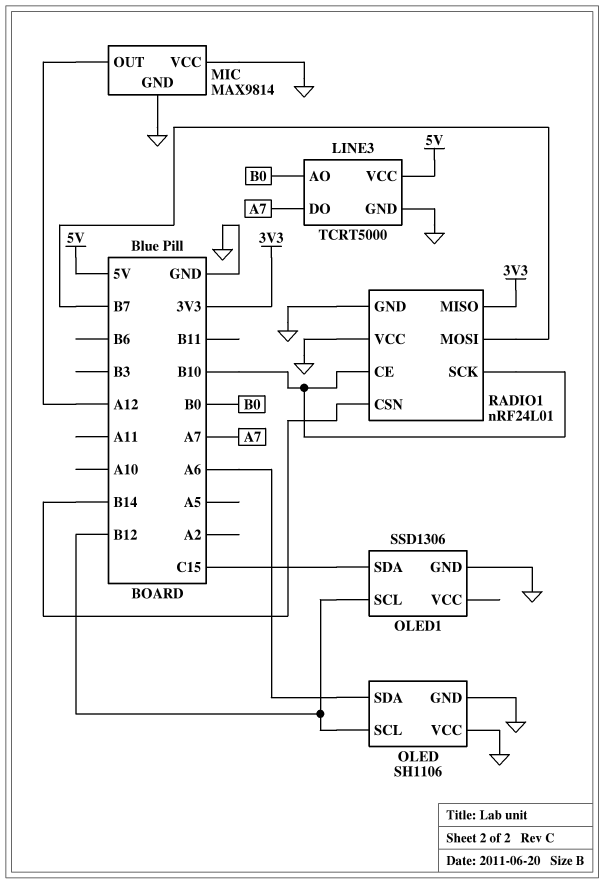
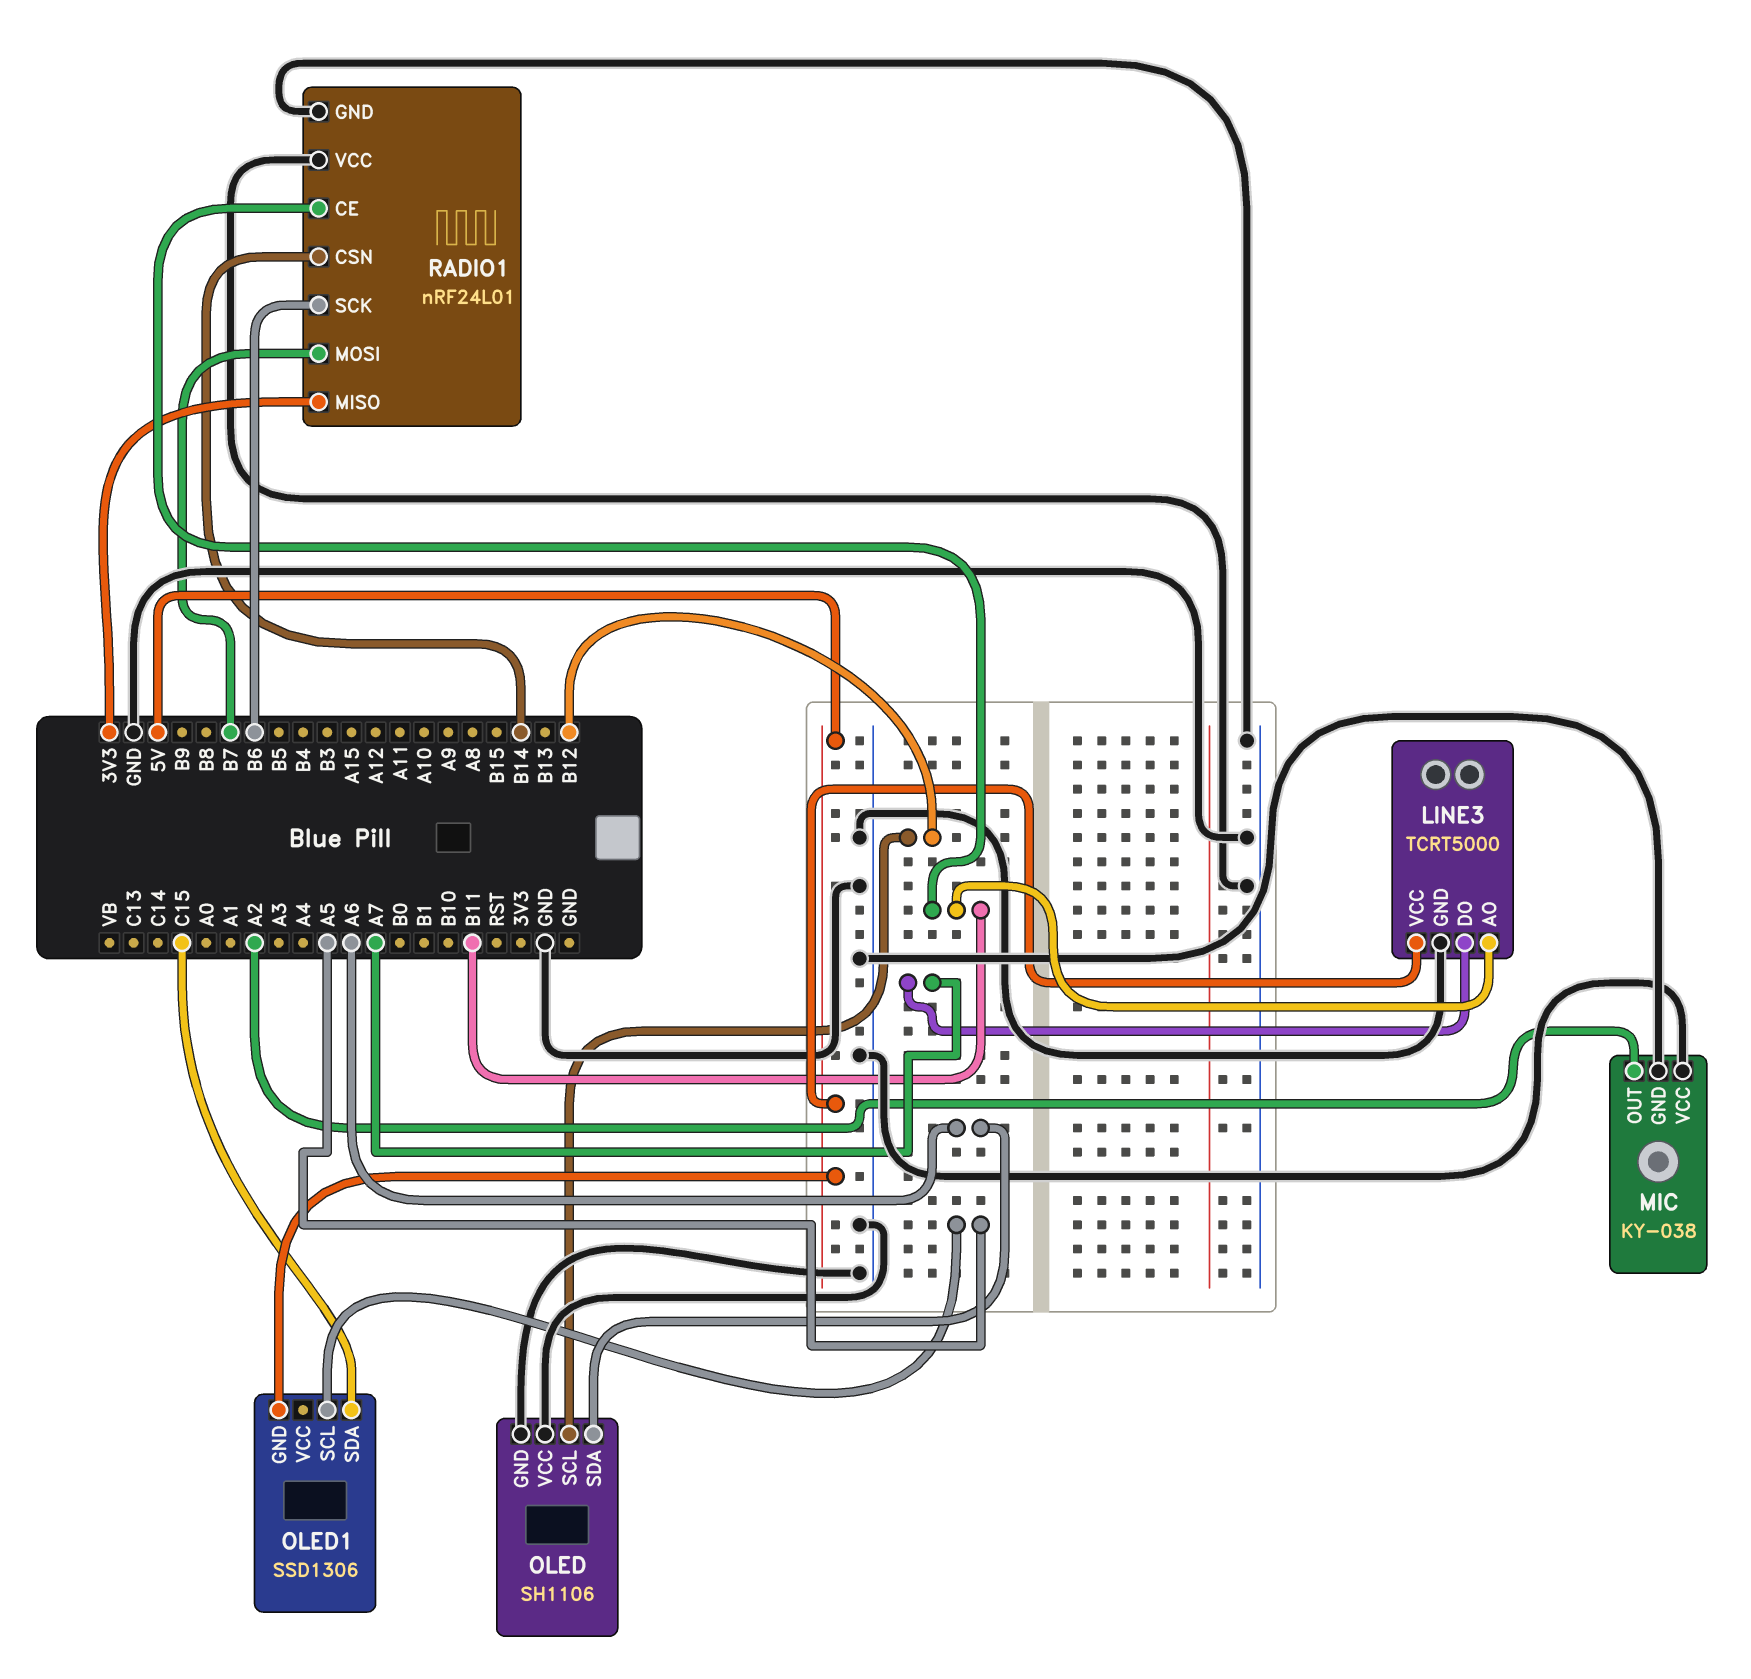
LINE3 pin AO: B0 -> B11
MIC: MAX9814 -> KY-038
MIC pin OUT: A12 -> A2
OLED1 pin GND: GND -> 5V
OLED1 pin SCL: B12 -> A5
RADIO1 pin CE: B10 -> B11
RADIO1 pin SCK: B10 -> B6

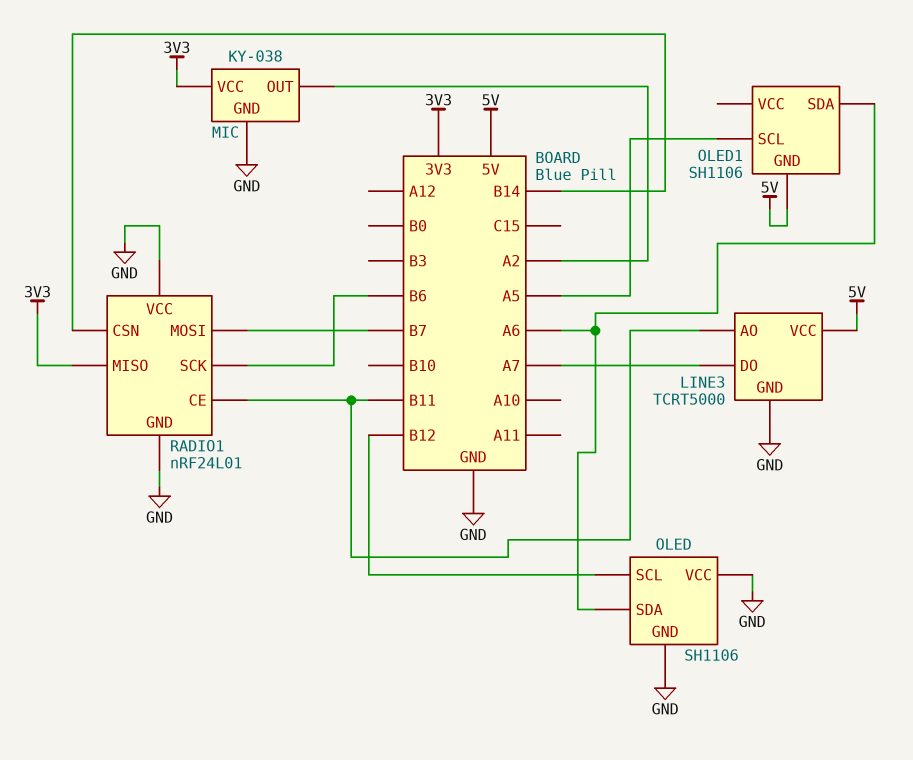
MIC pin VCC: GND -> 3V3
OLED1: SSD1306 -> SH1106
OLED1 pin SDA: C15 -> A6

